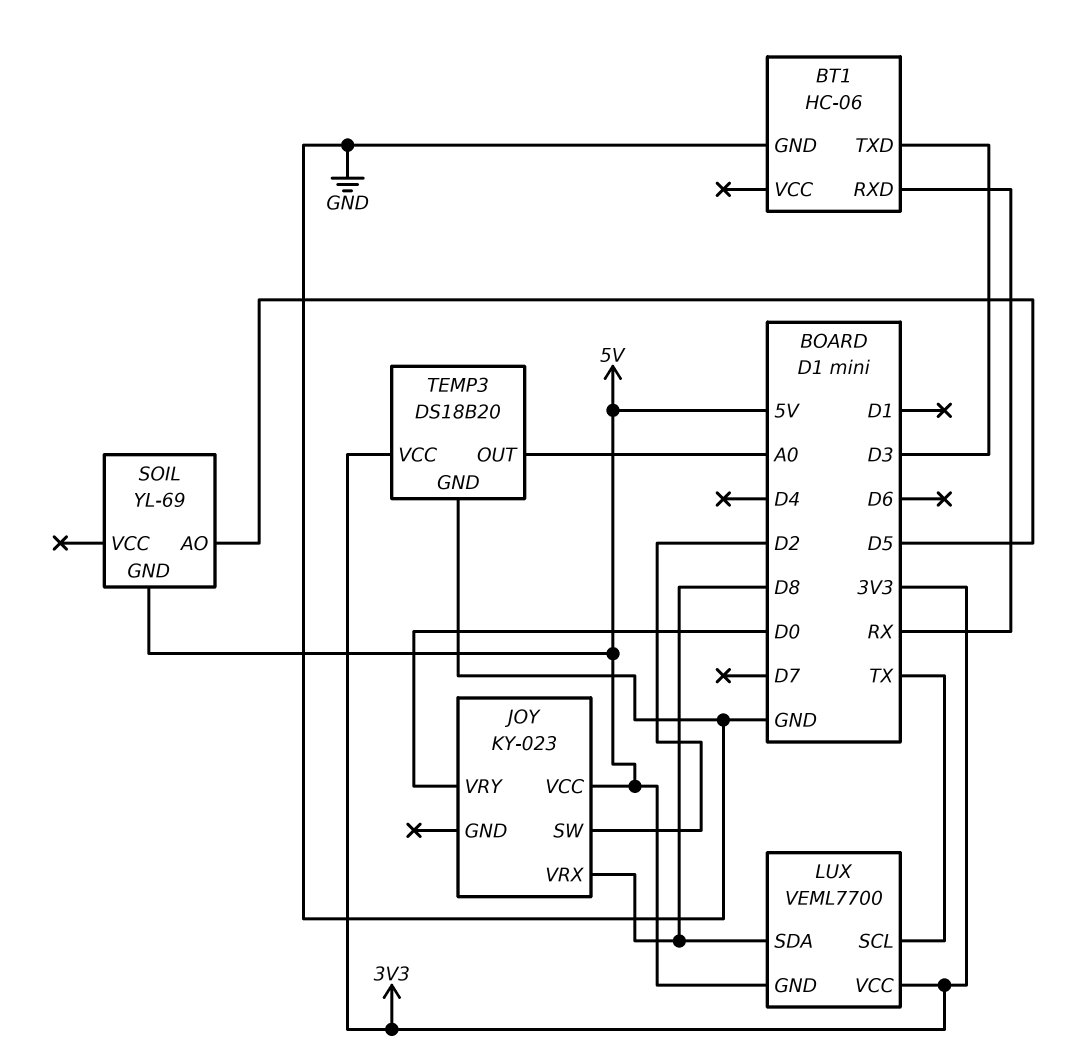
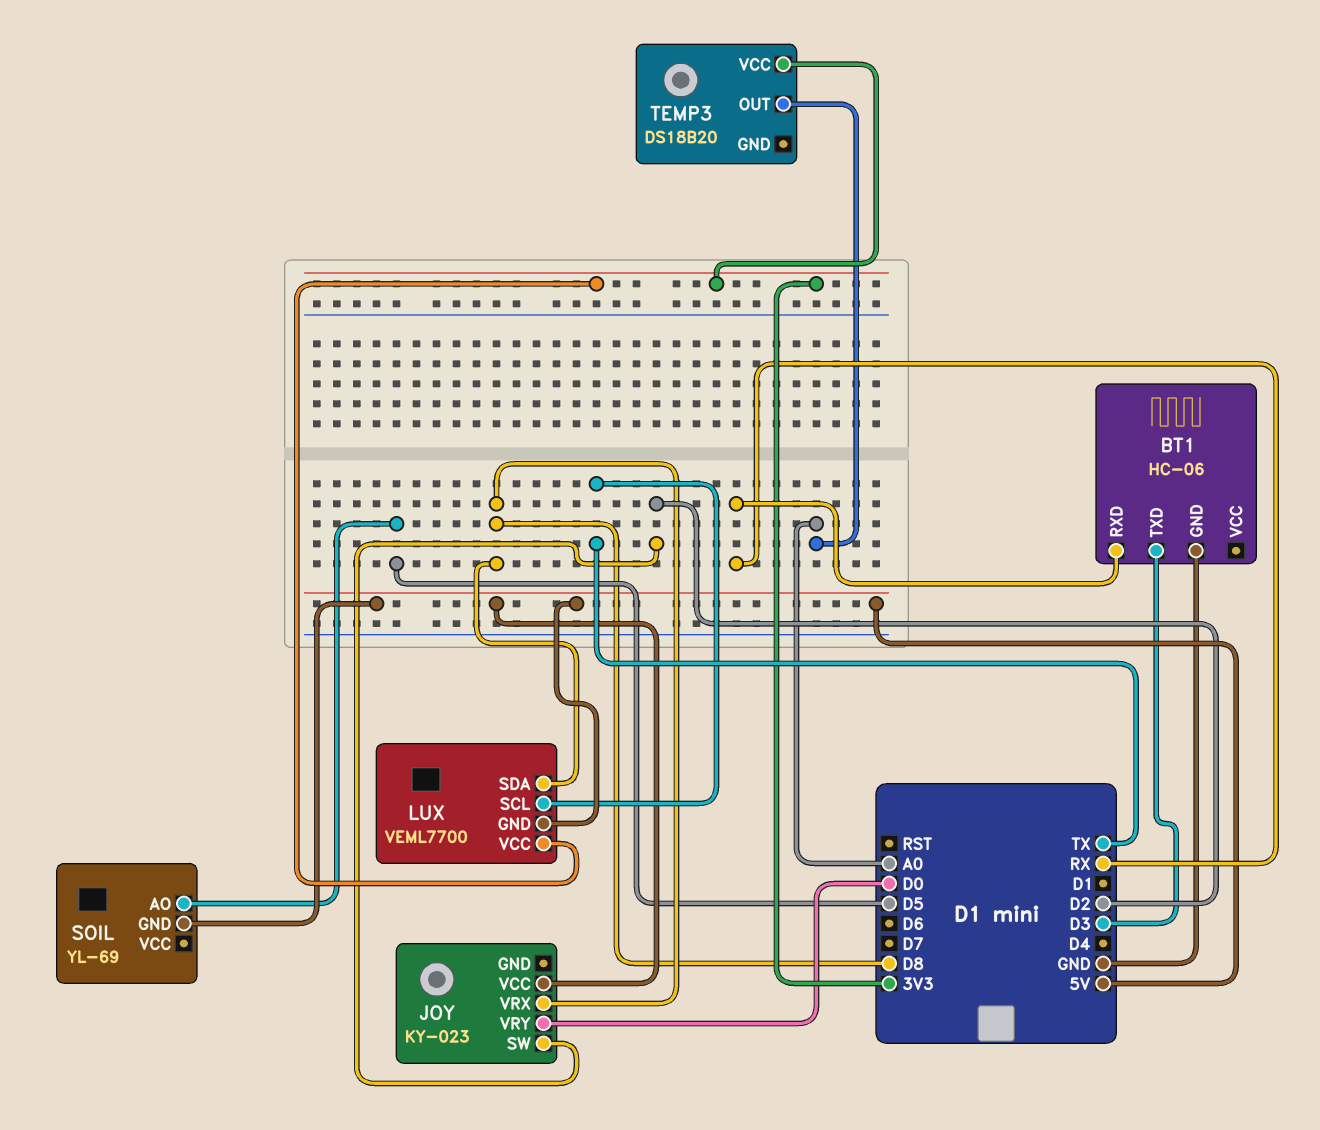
TEMP3 pin GND: GND -> none

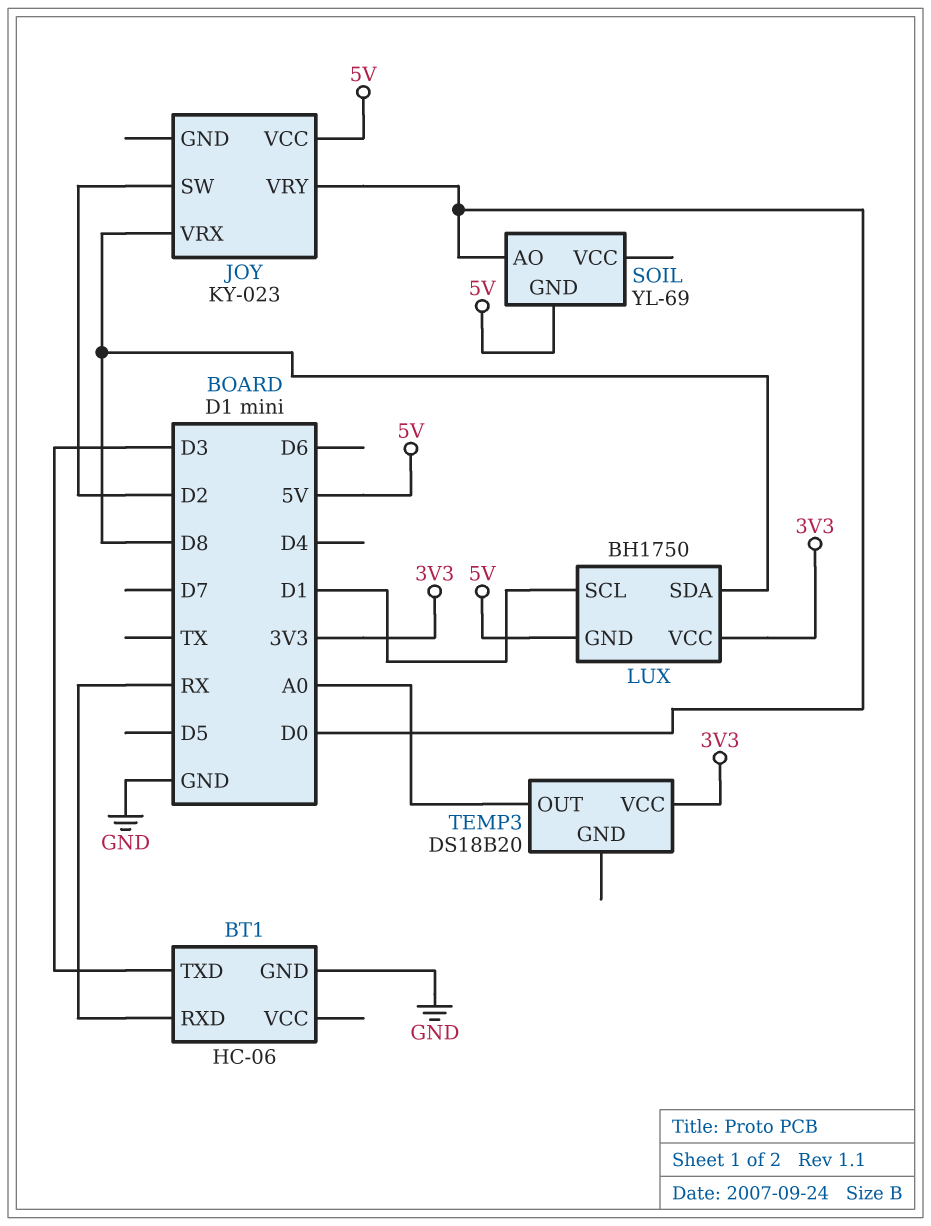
LUX: VEML7700 -> BH1750
LUX pin SCL: TX -> D1
SOIL pin AO: D5 -> D0

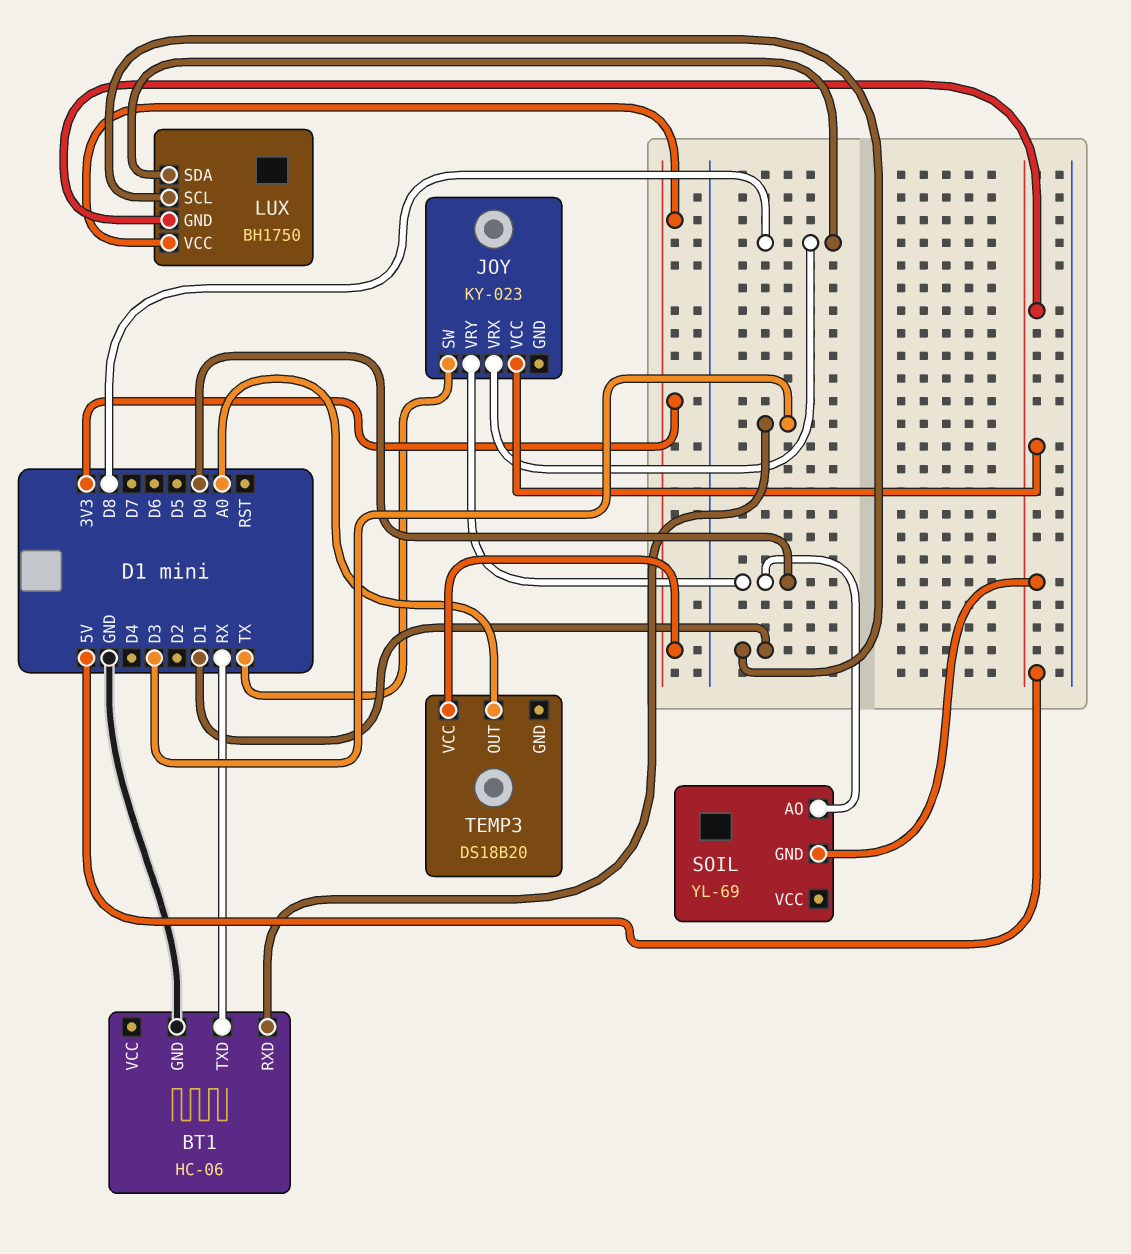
BT1 pin RXD: RX -> D3
BT1 pin TXD: D3 -> RX
JOY pin SW: D2 -> TX

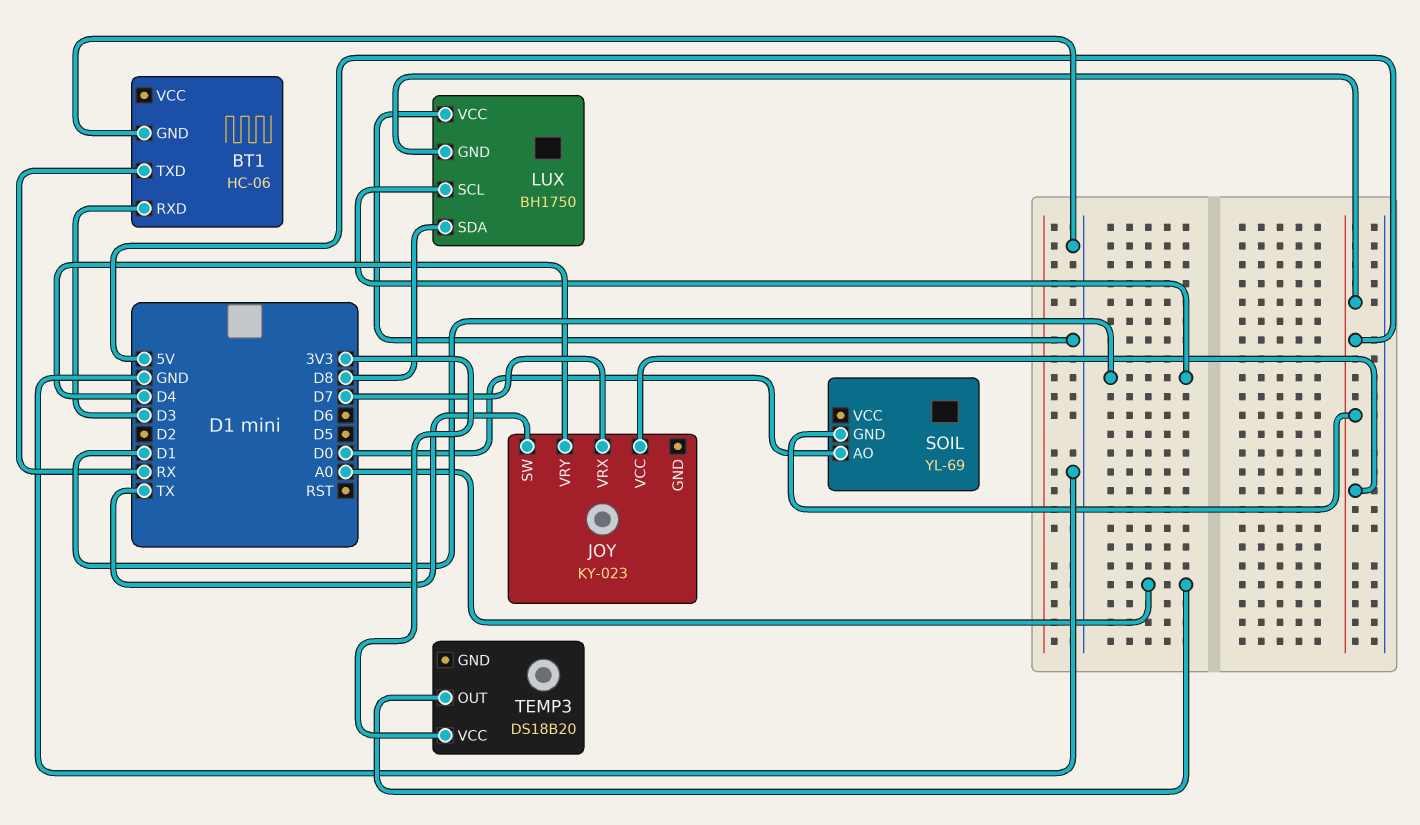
JOY pin VRX: D8 -> D7
JOY pin VRY: D0 -> D4
LUX pin VCC: 3V3 -> GND

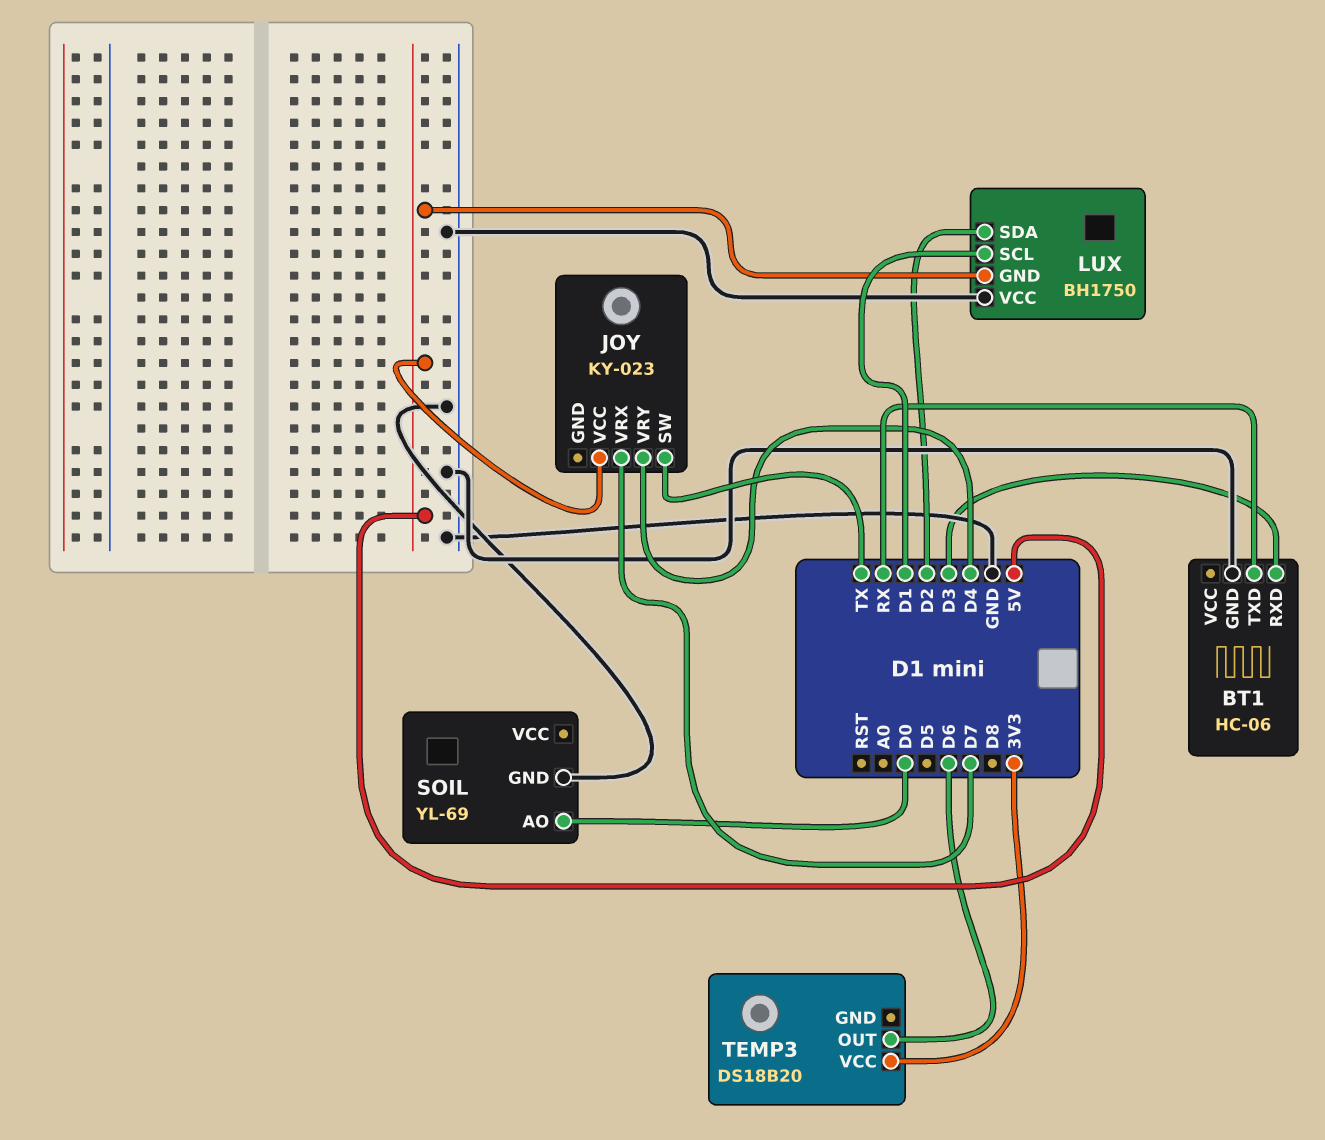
LUX pin SDA: D8 -> D2
SOIL pin GND: 5V -> GND
TEMP3 pin OUT: A0 -> D6

